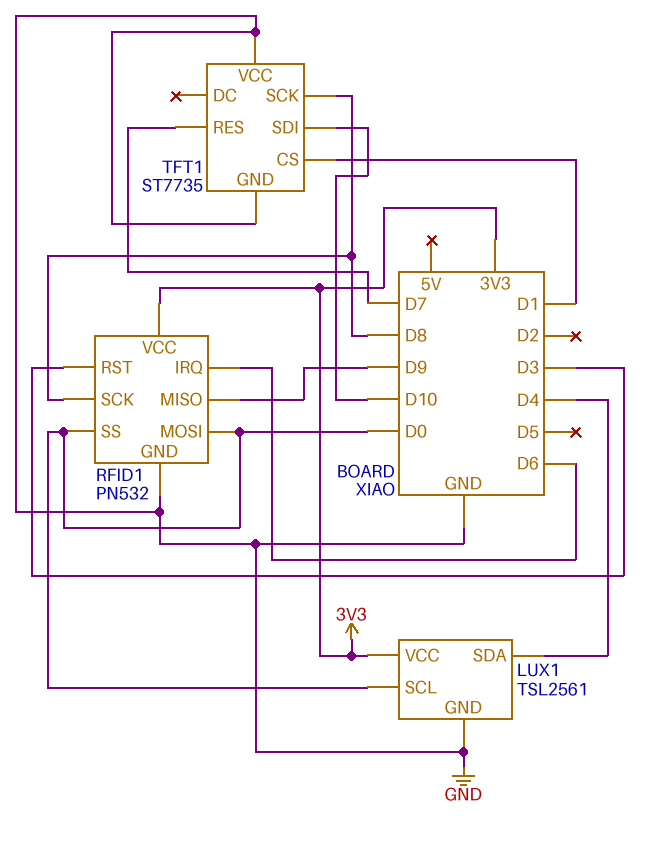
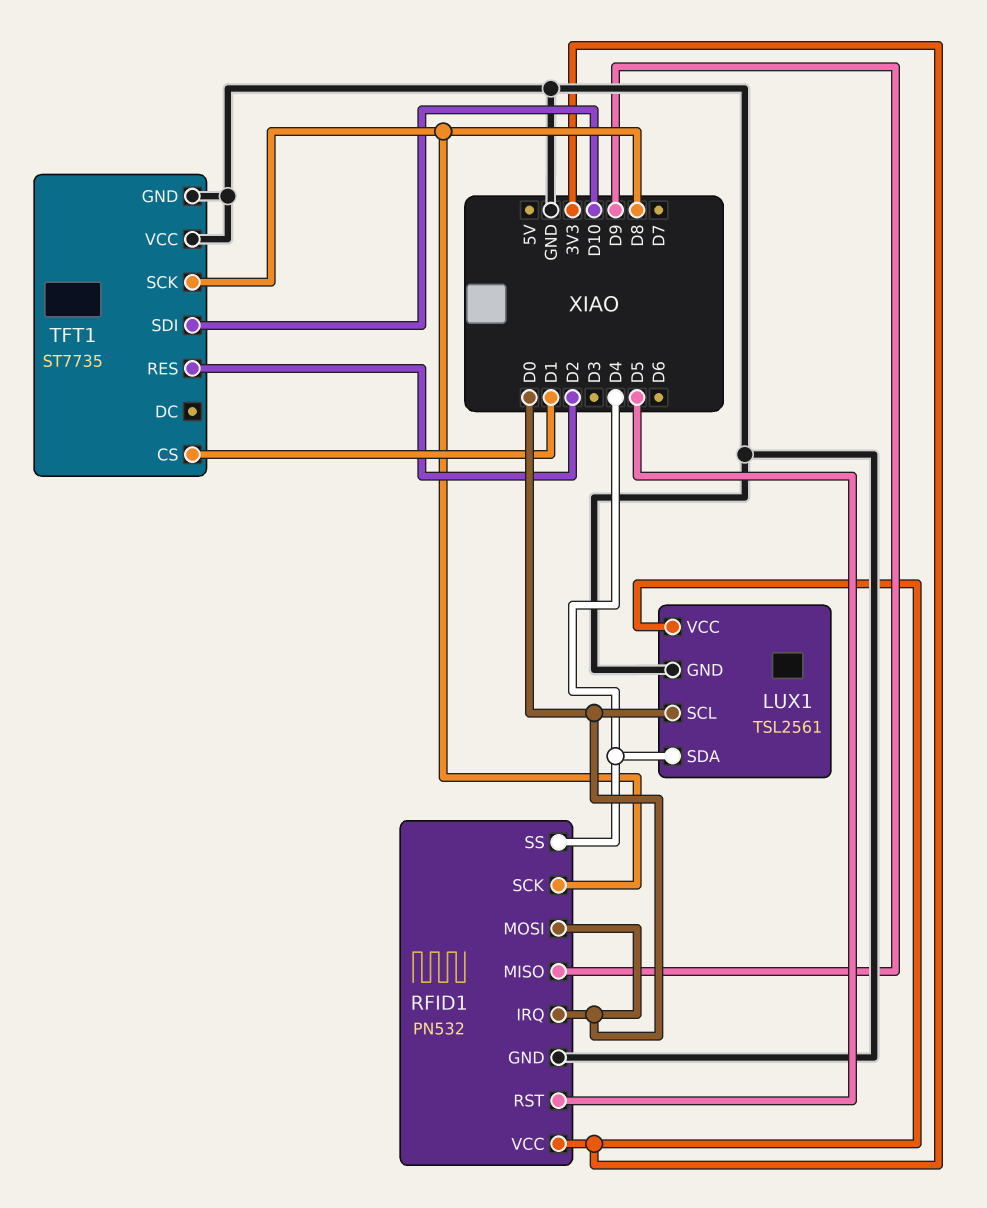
RFID1 pin IRQ: D6 -> D0
RFID1 pin RST: D3 -> D5
RFID1 pin SS: D0 -> D4
TFT1 pin RES: D7 -> D2

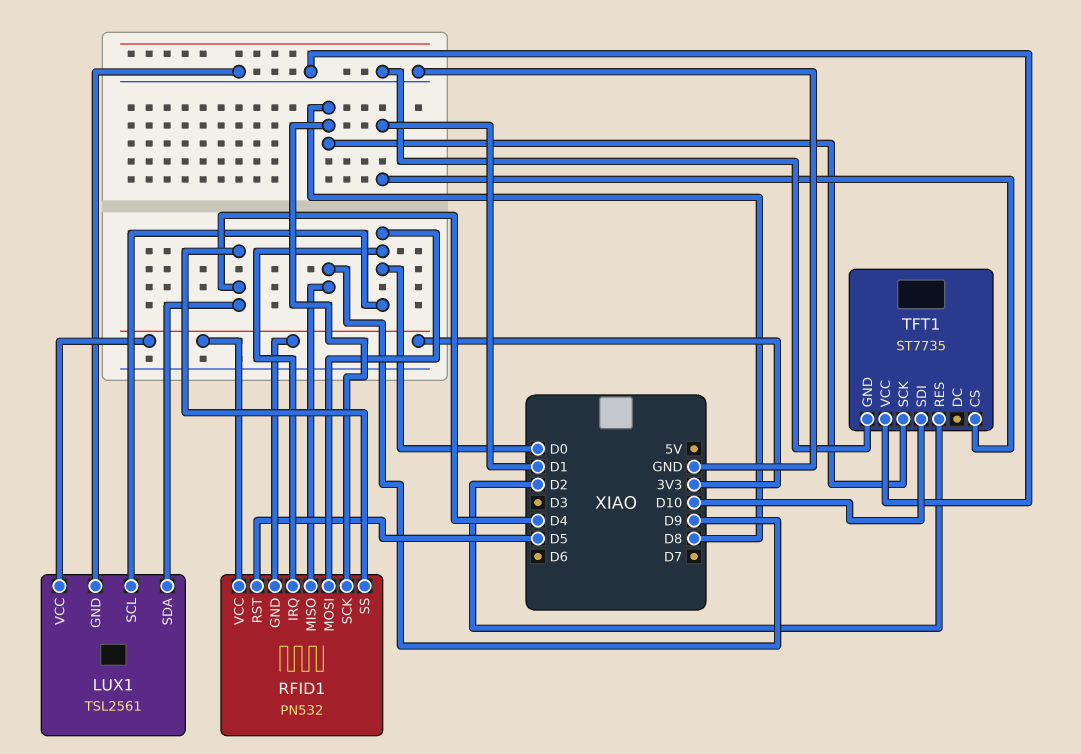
RFID1 pin GND: GND -> 3V3

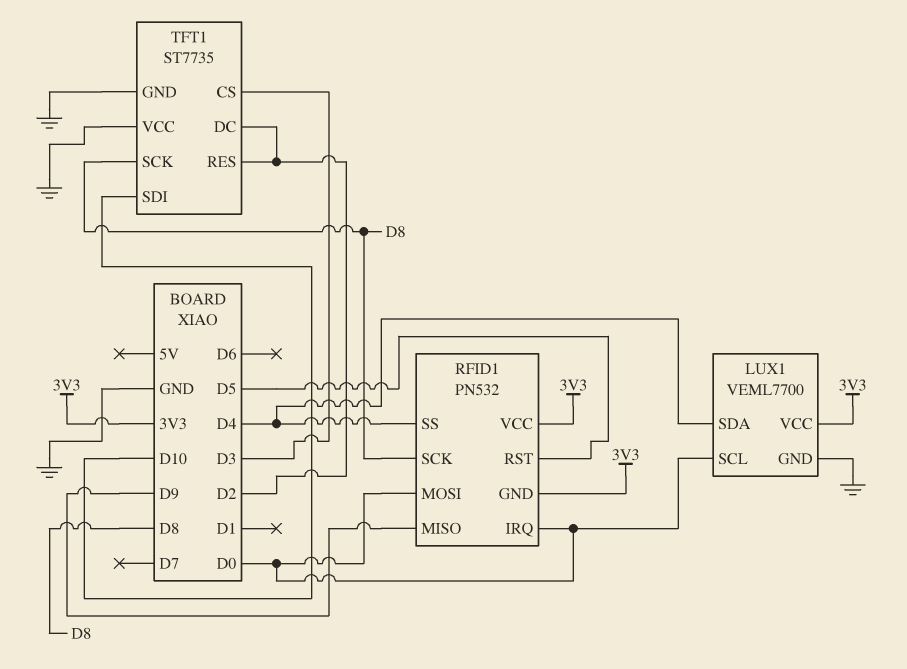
LUX1: TSL2561 -> VEML7700
TFT1 pin CS: D1 -> D3
TFT1 pin DC: none -> D2

